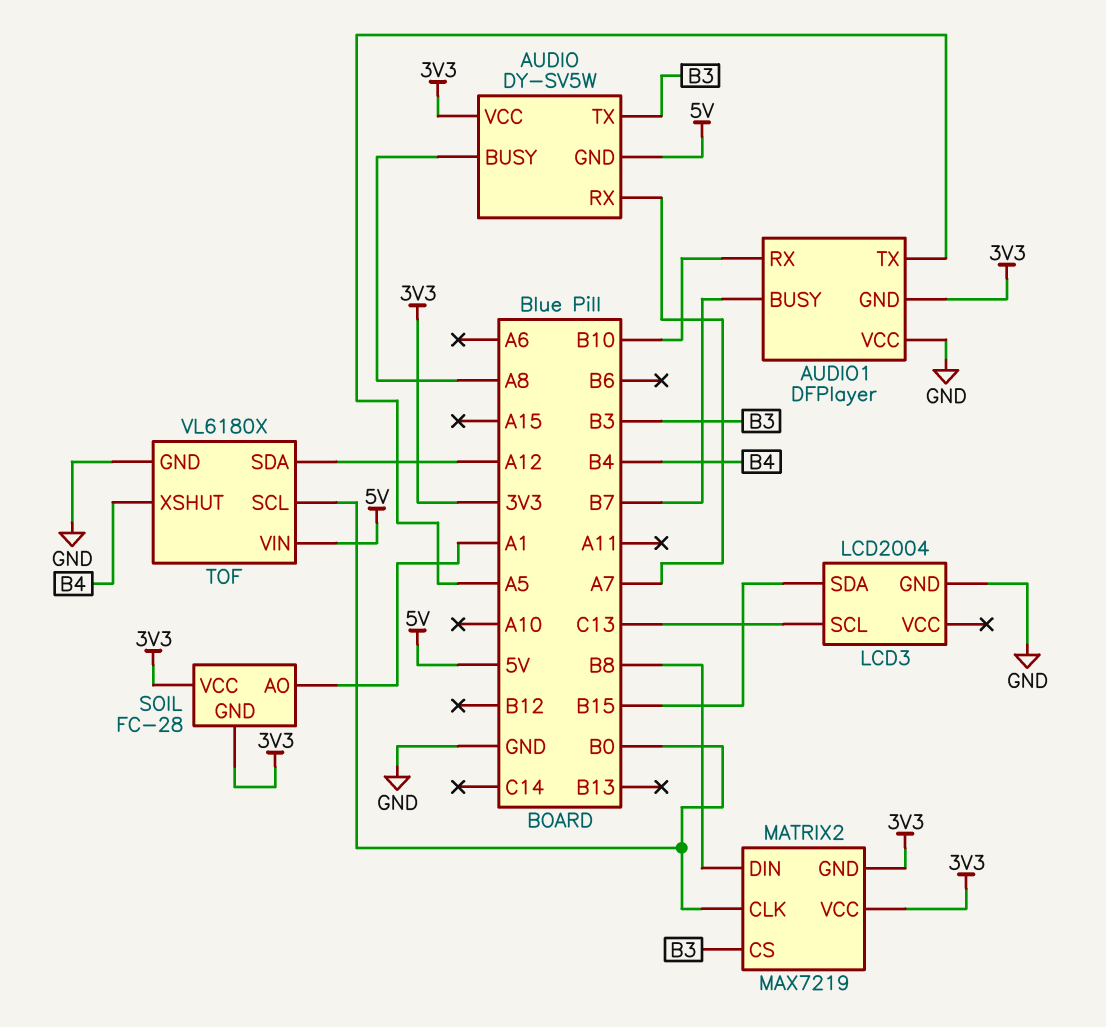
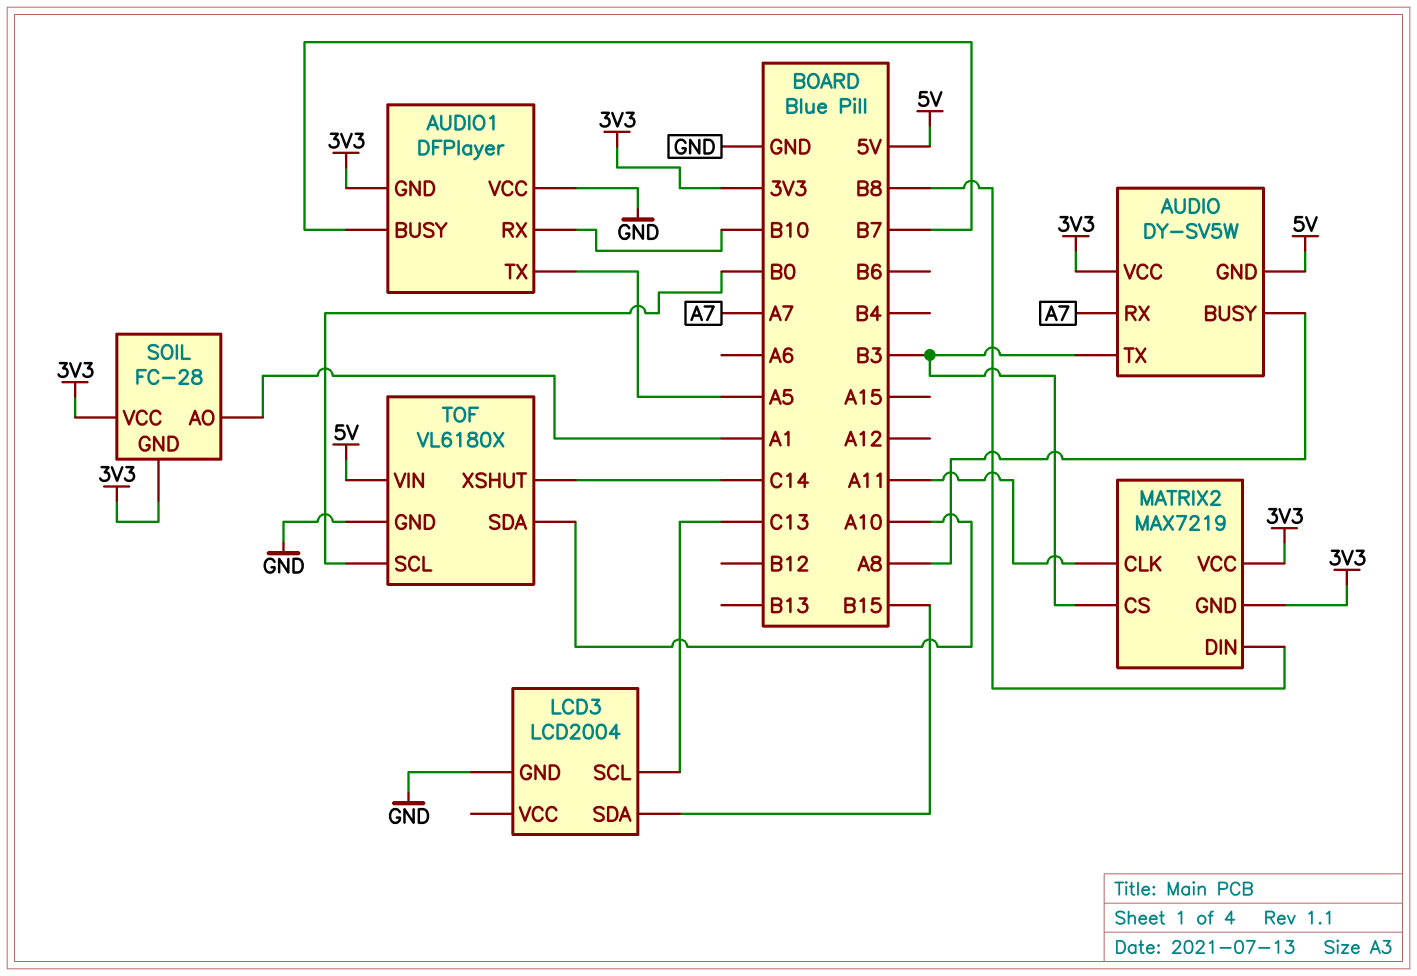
MATRIX2 pin CLK: B0 -> A11
TOF pin SDA: A12 -> A10
TOF pin XSHUT: B4 -> C14

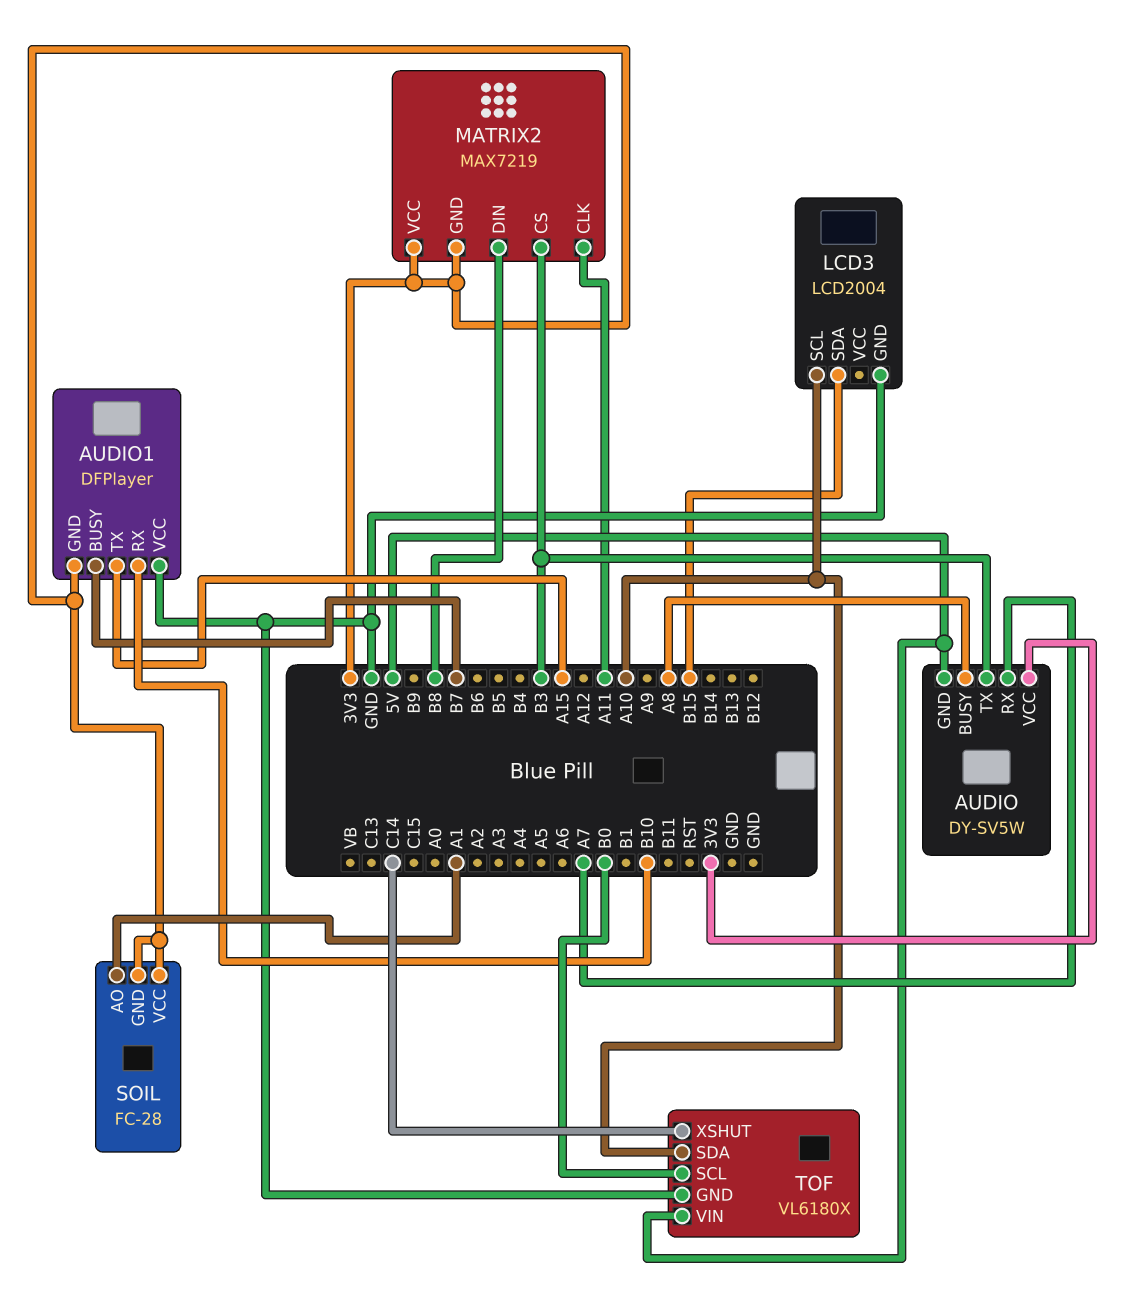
AUDIO1 pin TX: A5 -> A15
LCD3 pin SCL: C13 -> A10

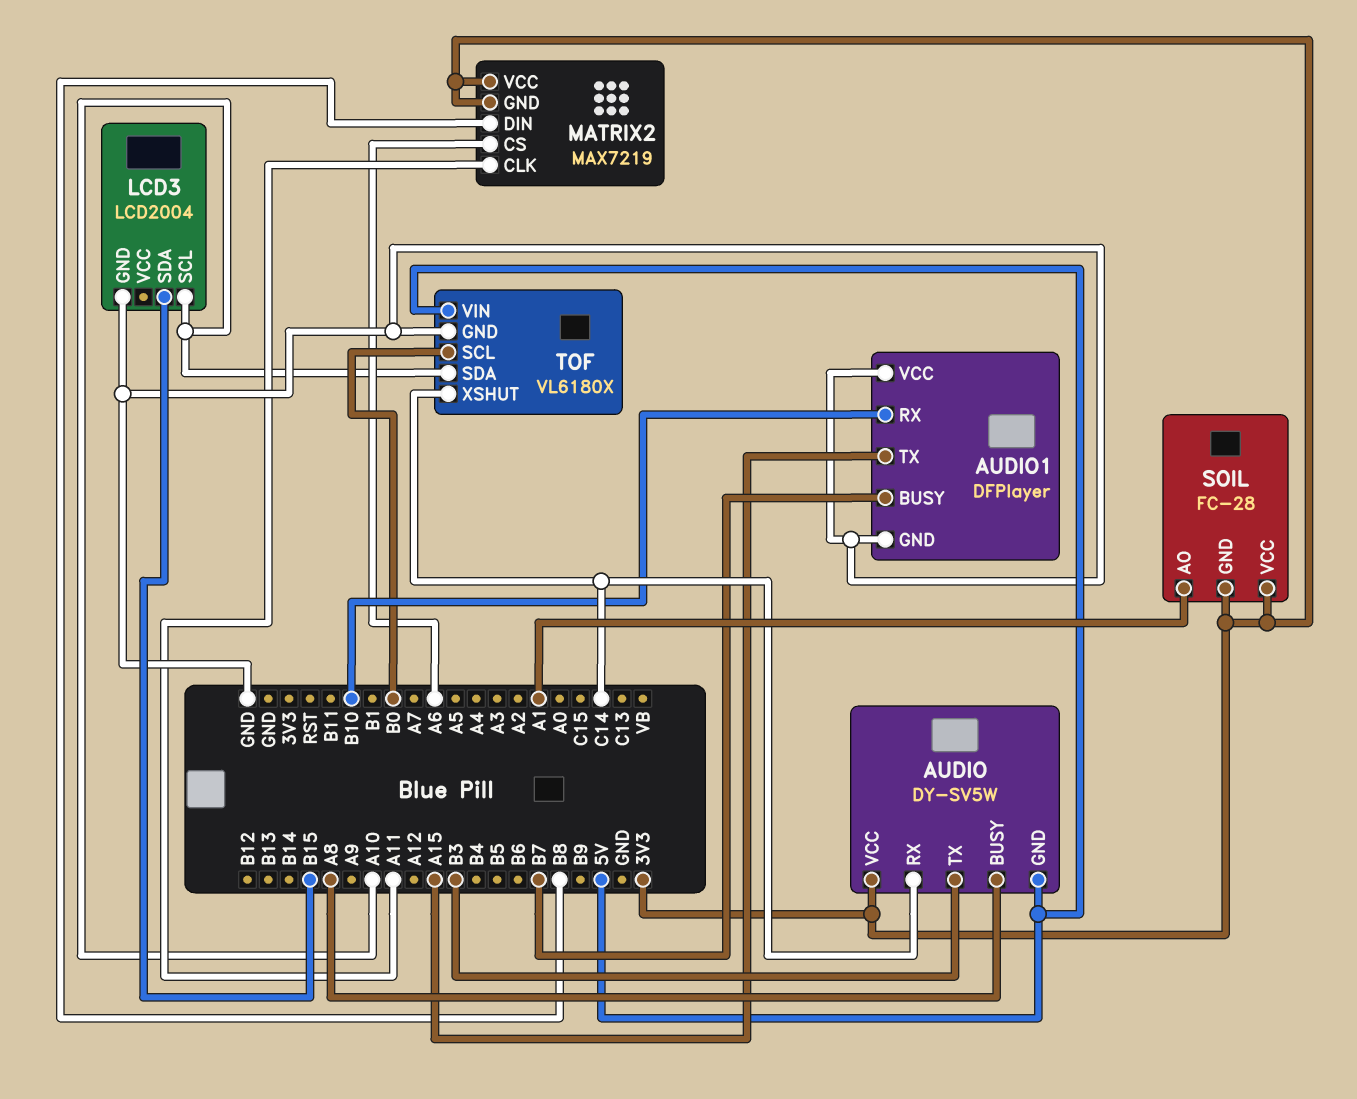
AUDIO pin RX: A7 -> C14
AUDIO1 pin GND: 3V3 -> GND
MATRIX2 pin CS: B3 -> A6

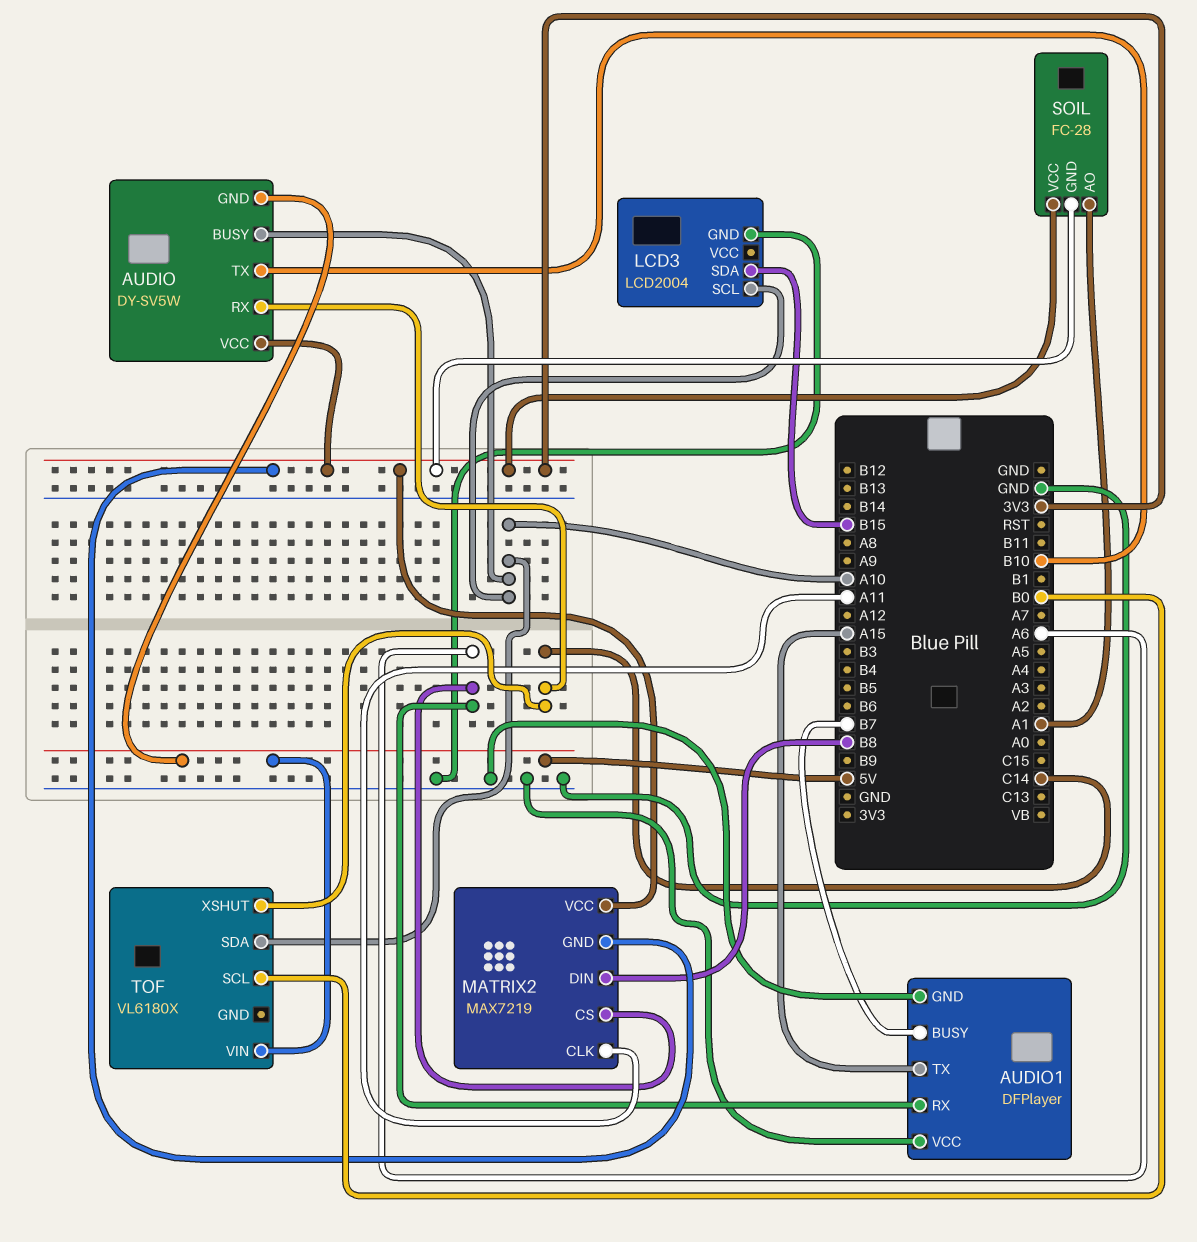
AUDIO pin BUSY: A8 -> A10
AUDIO pin TX: B3 -> B10
AUDIO1 pin RX: B10 -> A6
TOF pin GND: GND -> none

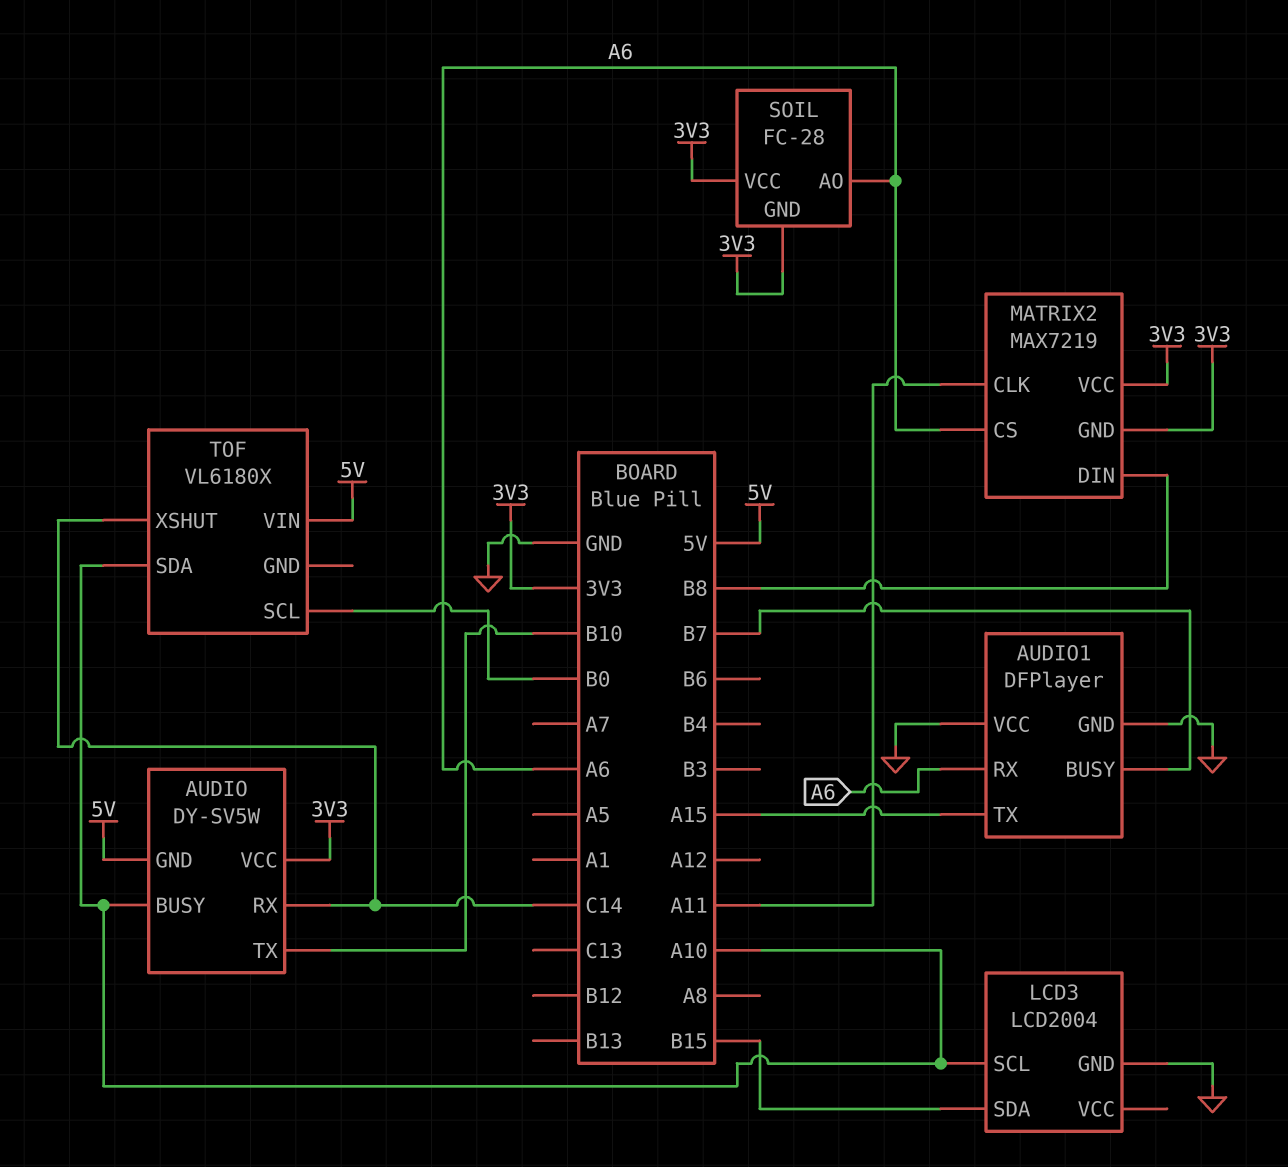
SOIL pin AO: A1 -> A6

